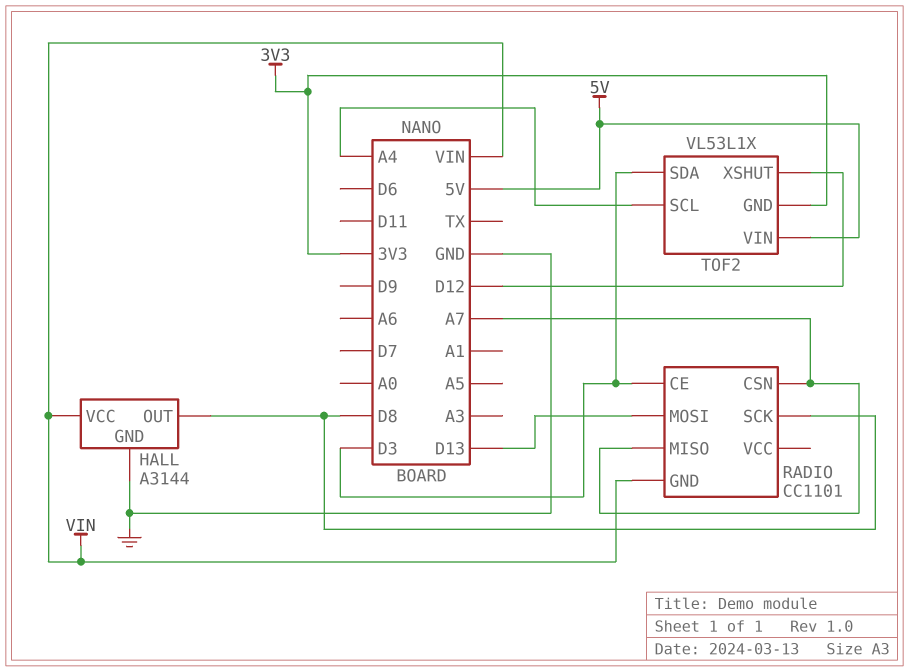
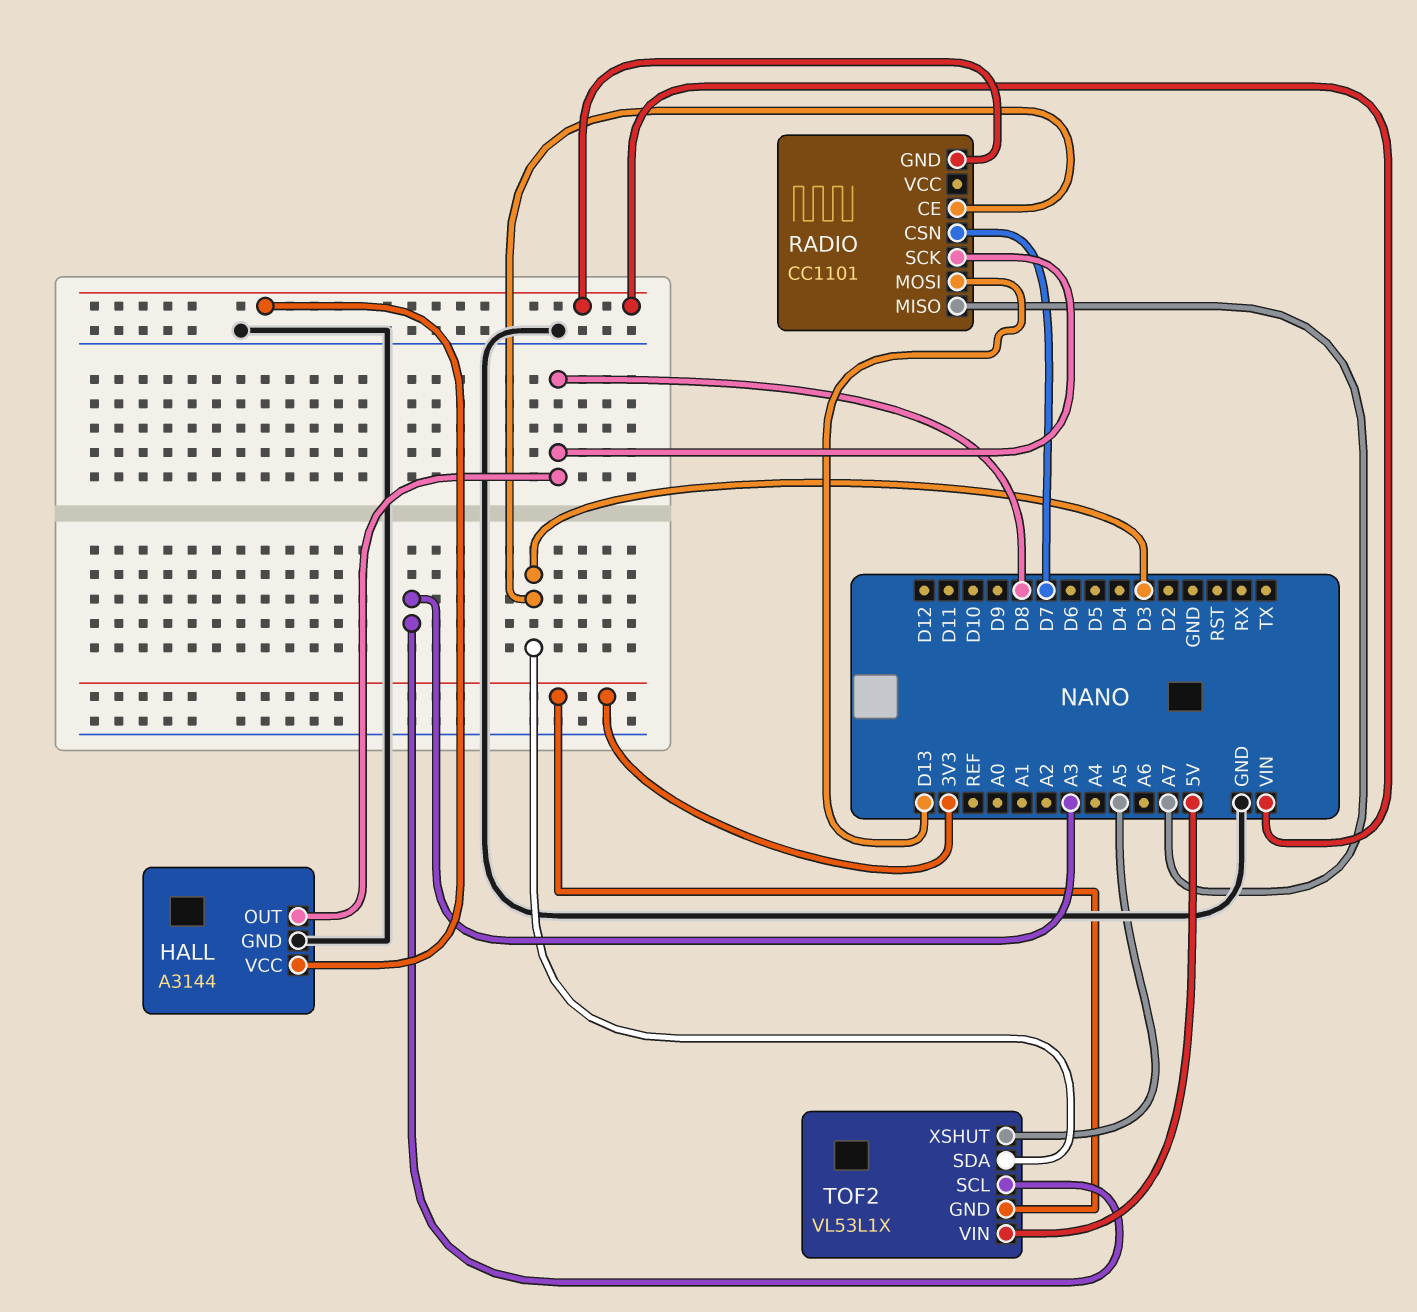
RADIO pin CSN: A7 -> D7
TOF2 pin SCL: A4 -> A3
TOF2 pin XSHUT: D12 -> A5

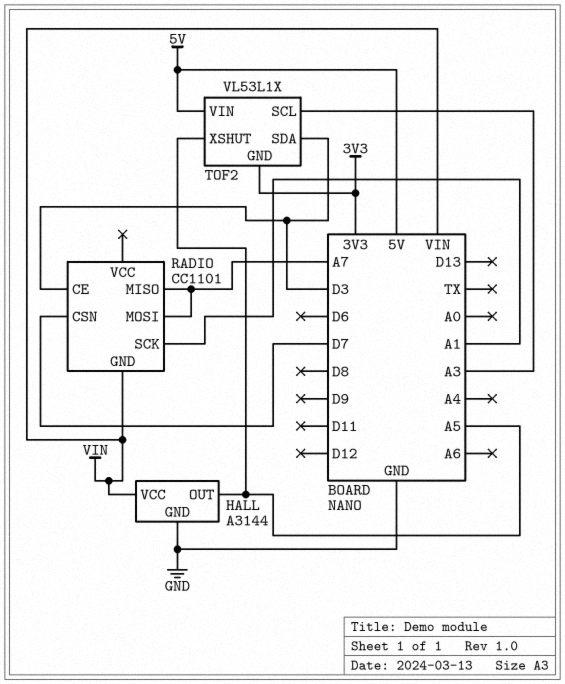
HALL pin OUT: D8 -> A5
RADIO pin MOSI: D13 -> A7
RADIO pin SCK: D8 -> A1

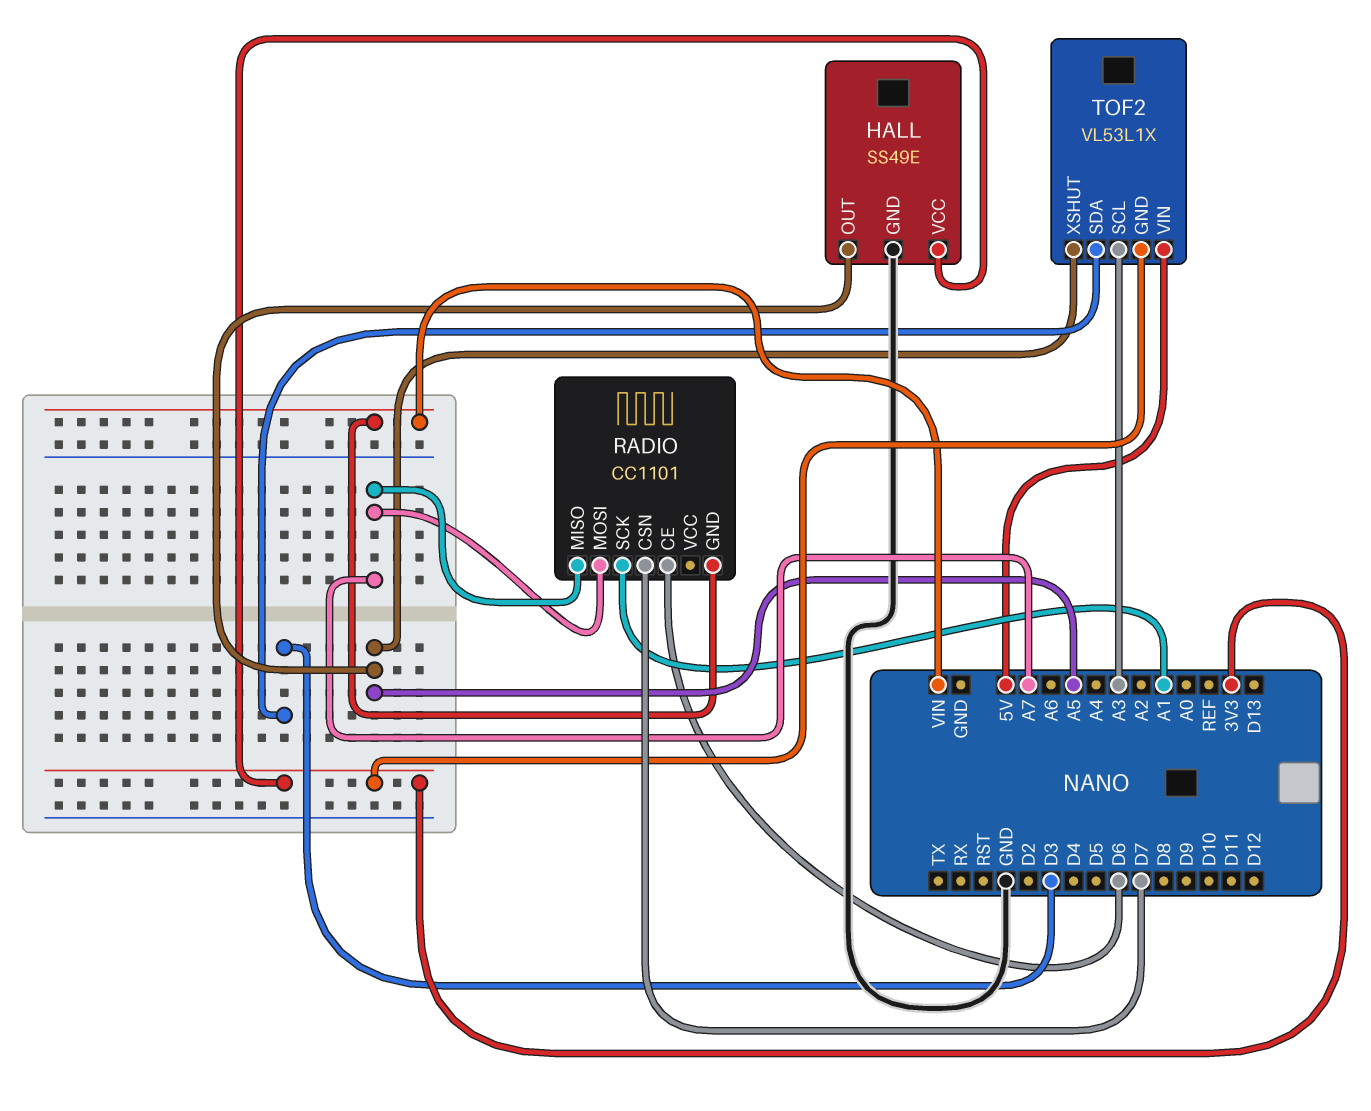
HALL: A3144 -> SS49E
HALL pin VCC: VIN -> 3V3
RADIO pin CE: D3 -> D6

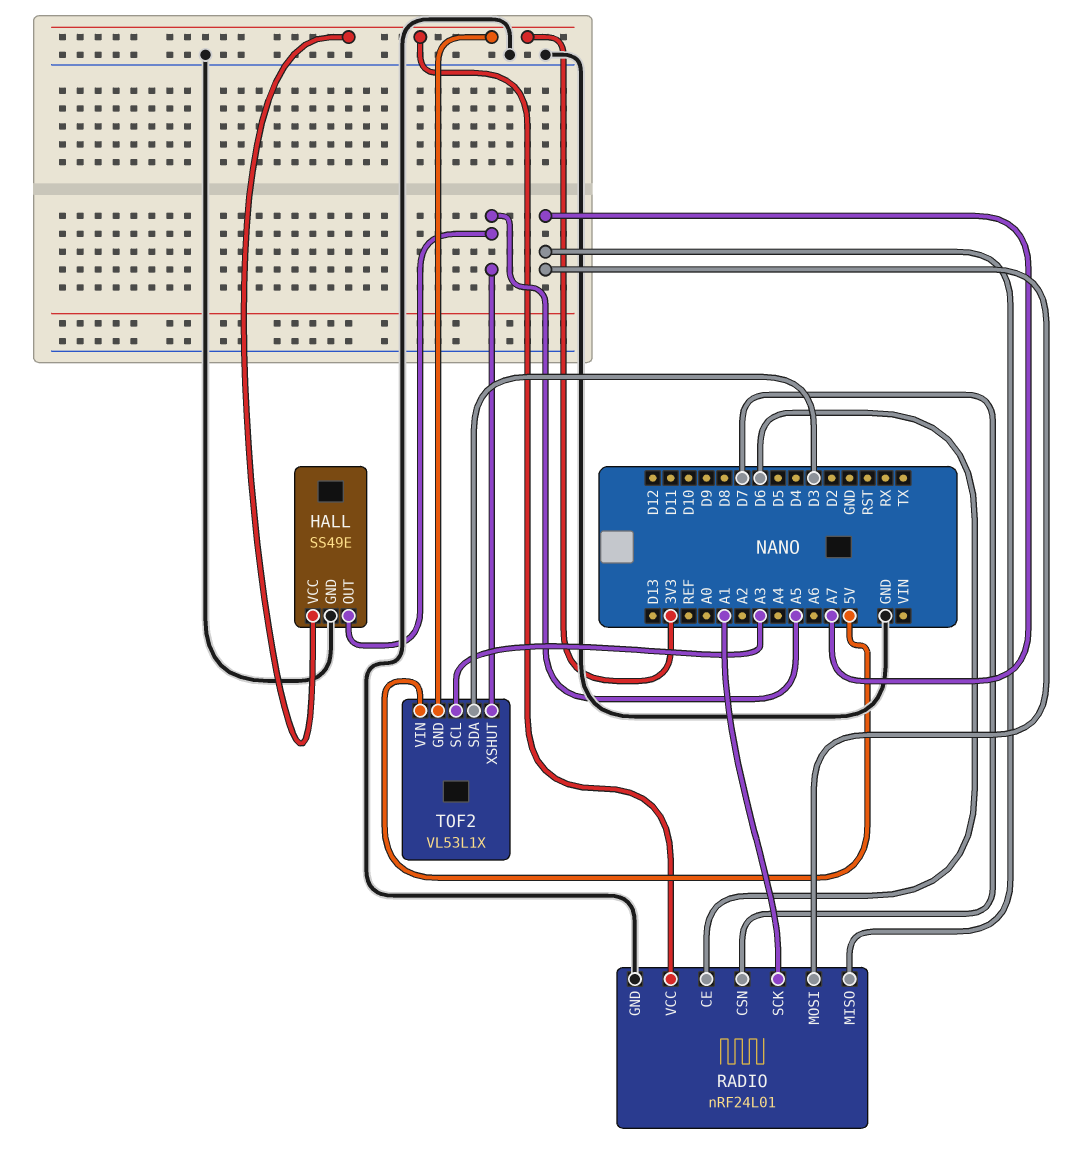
RADIO: CC1101 -> nRF24L01
RADIO pin GND: VIN -> GND
RADIO pin VCC: none -> 3V3

